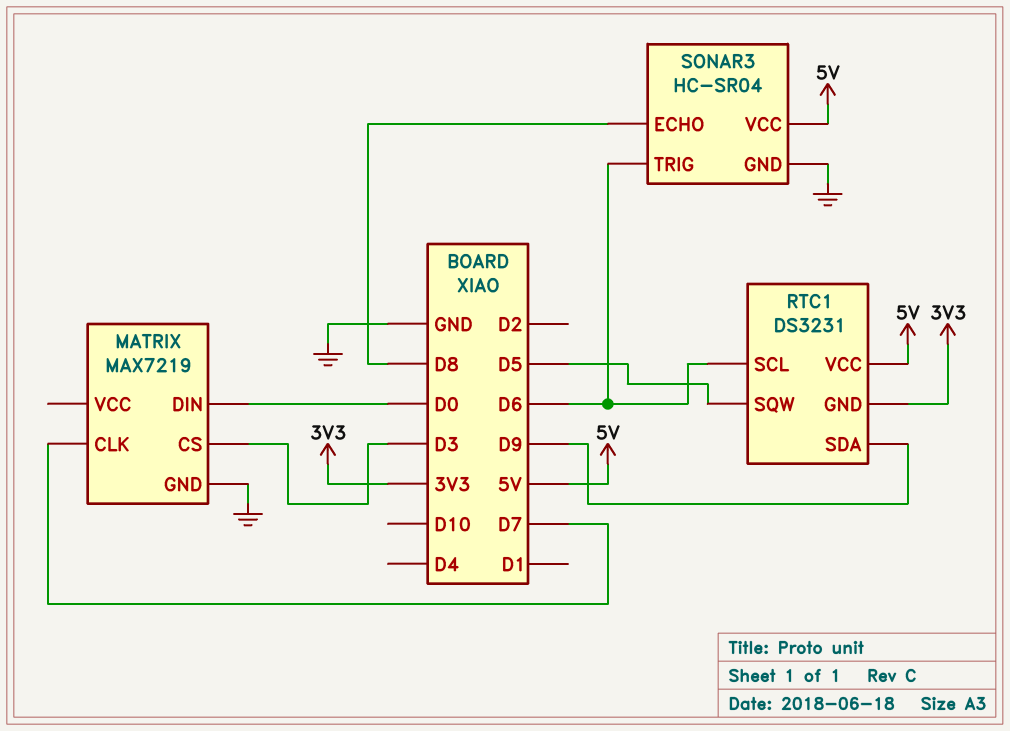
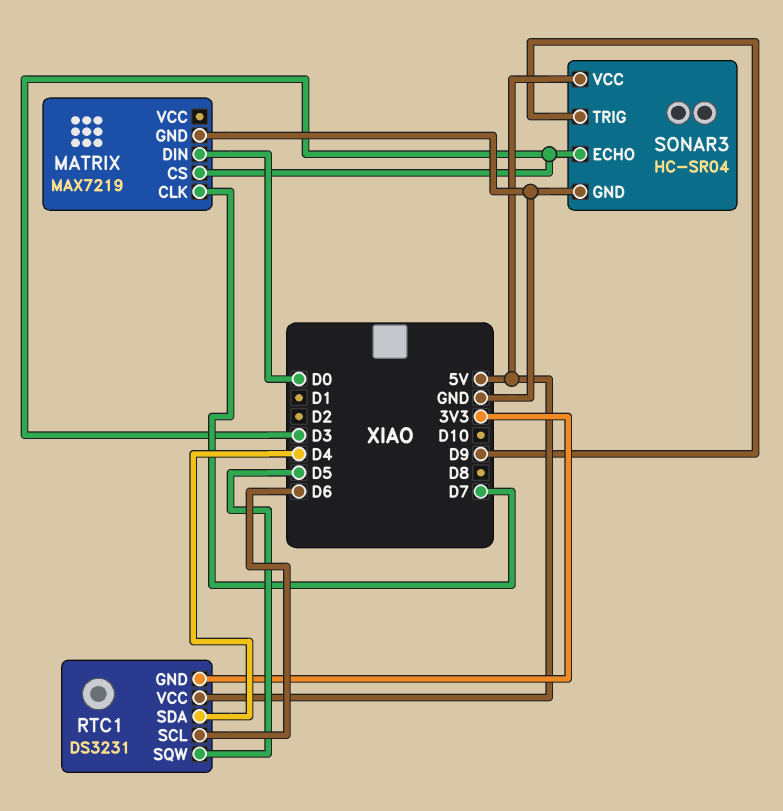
RTC1 pin SDA: D9 -> D4
SONAR3 pin ECHO: D8 -> D3
SONAR3 pin TRIG: D6 -> D9

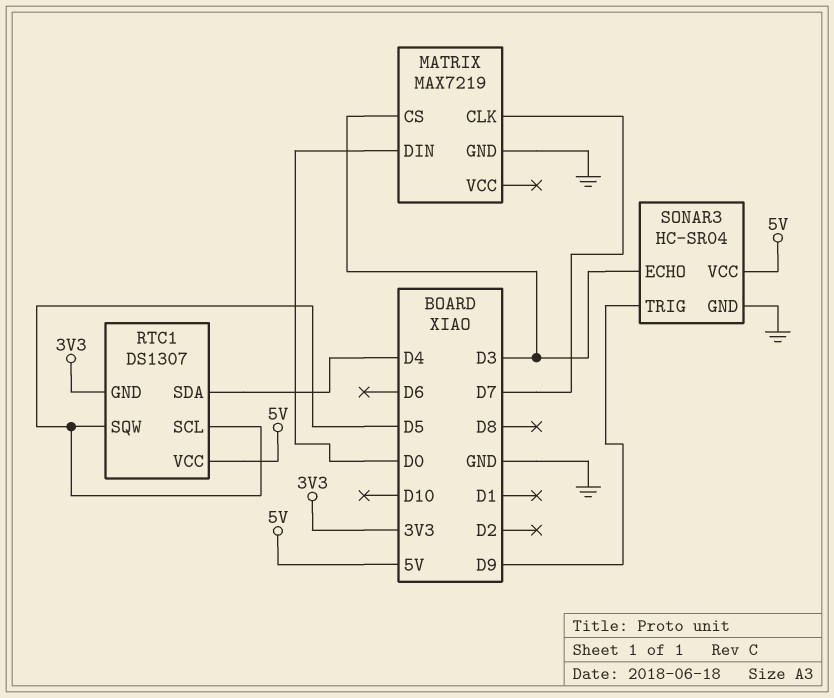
RTC1: DS3231 -> DS1307
RTC1 pin SCL: D6 -> D5

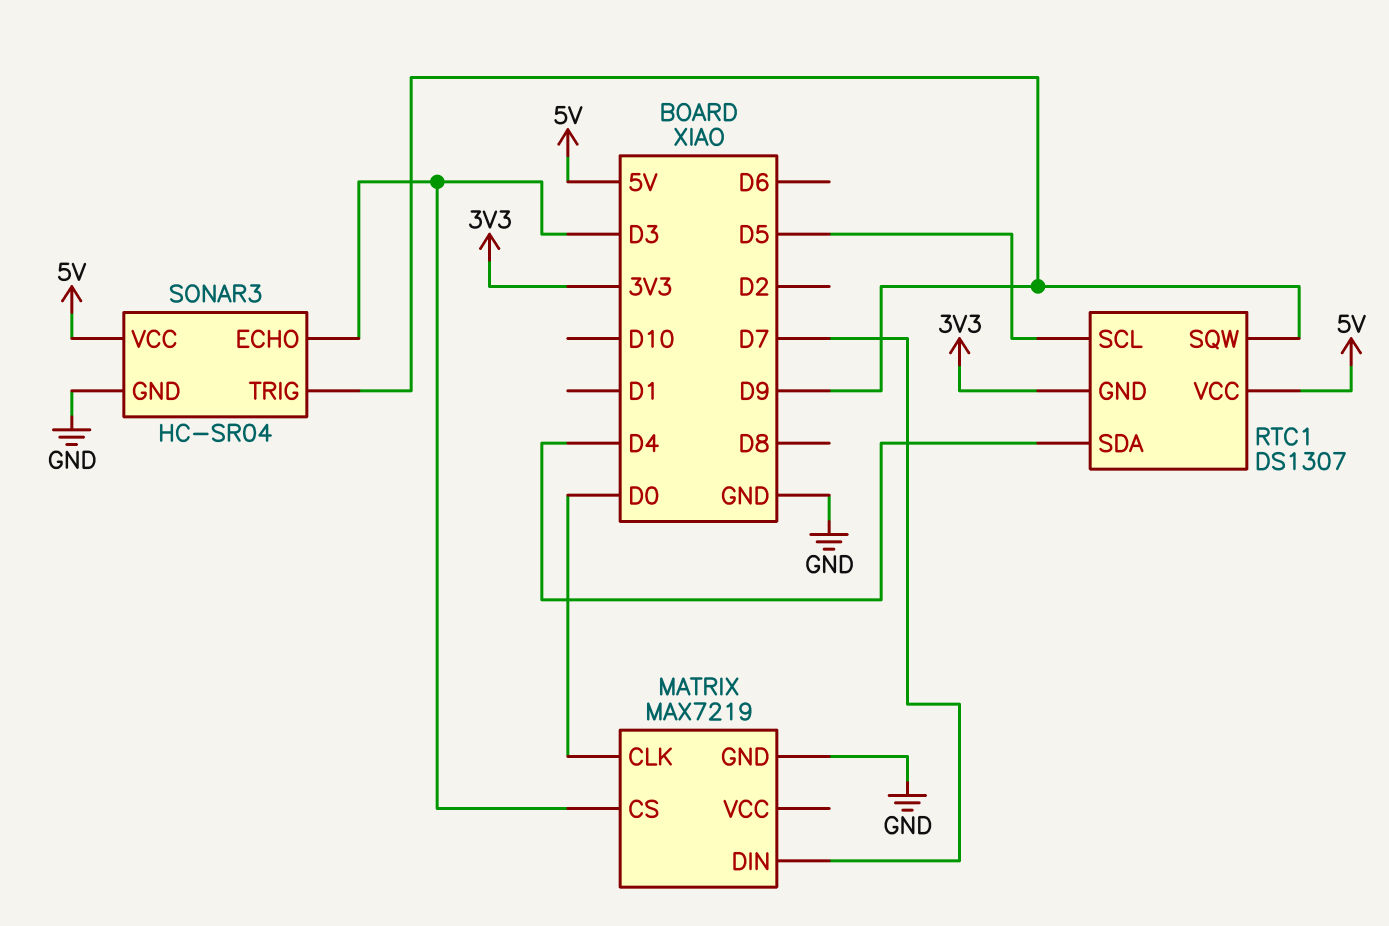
MATRIX pin CLK: D7 -> D0
MATRIX pin DIN: D0 -> D7
RTC1 pin SQW: D5 -> D9

